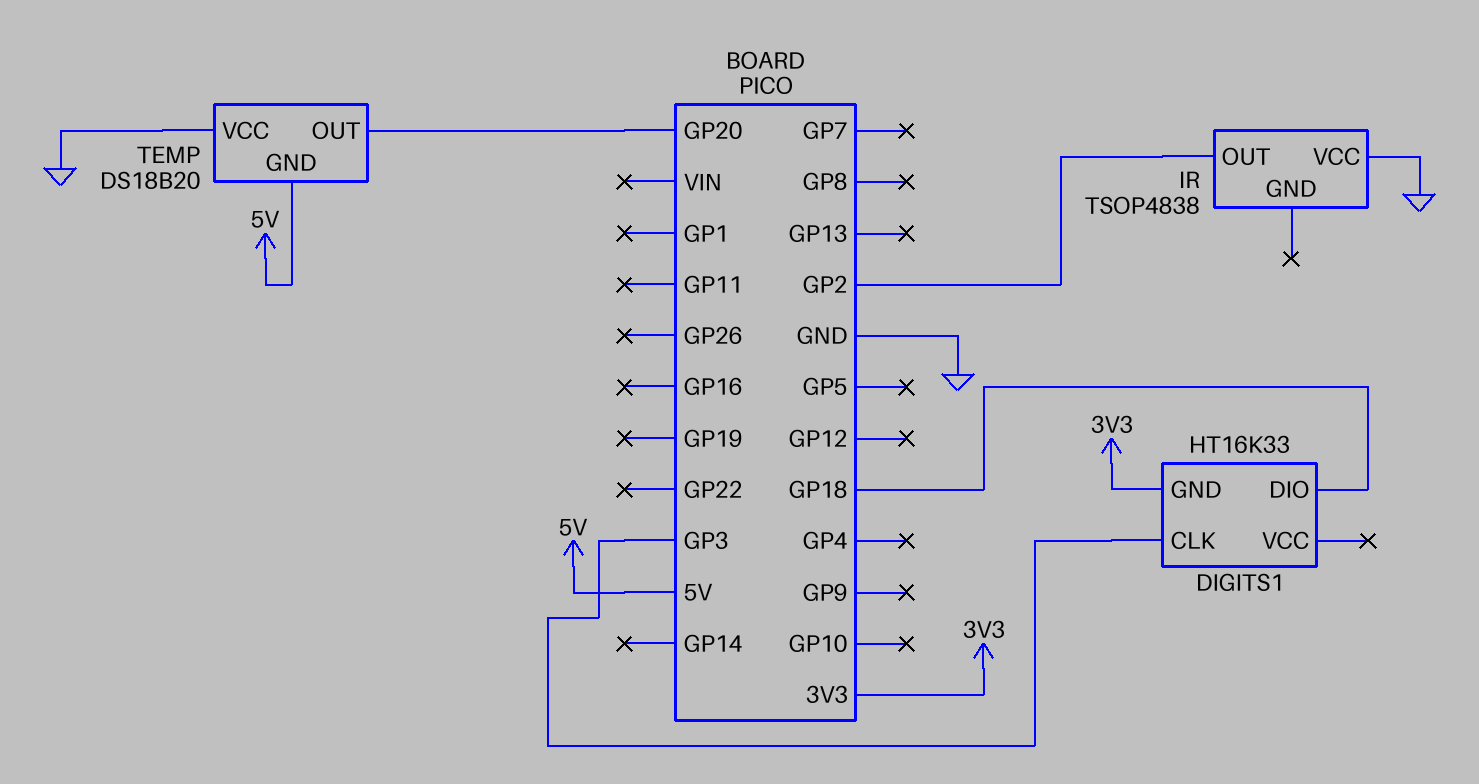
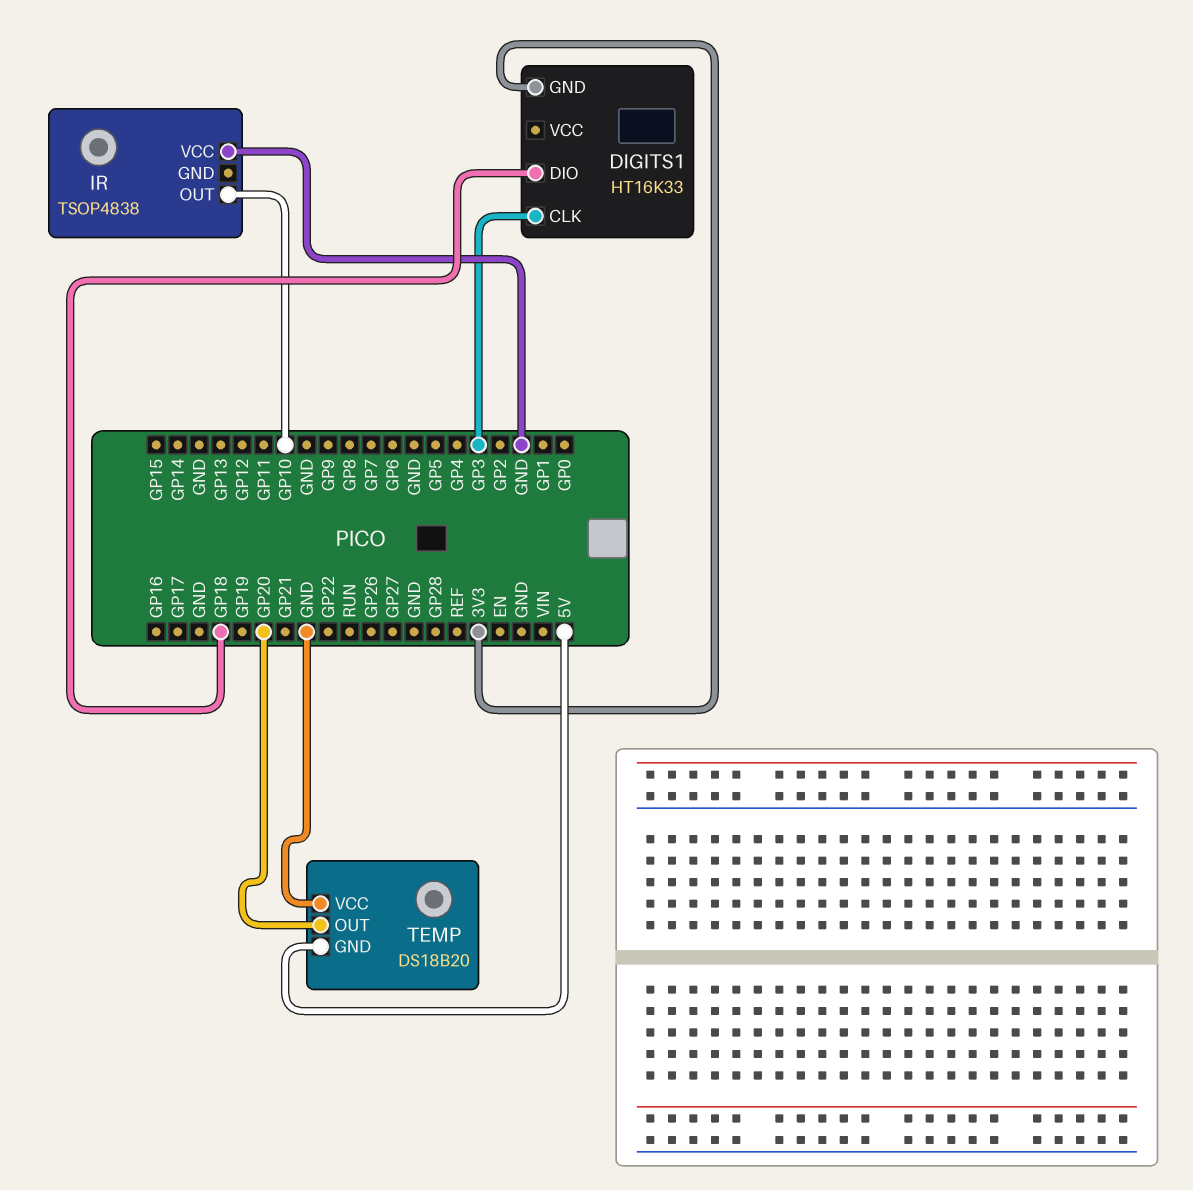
IR pin OUT: GP2 -> GP10

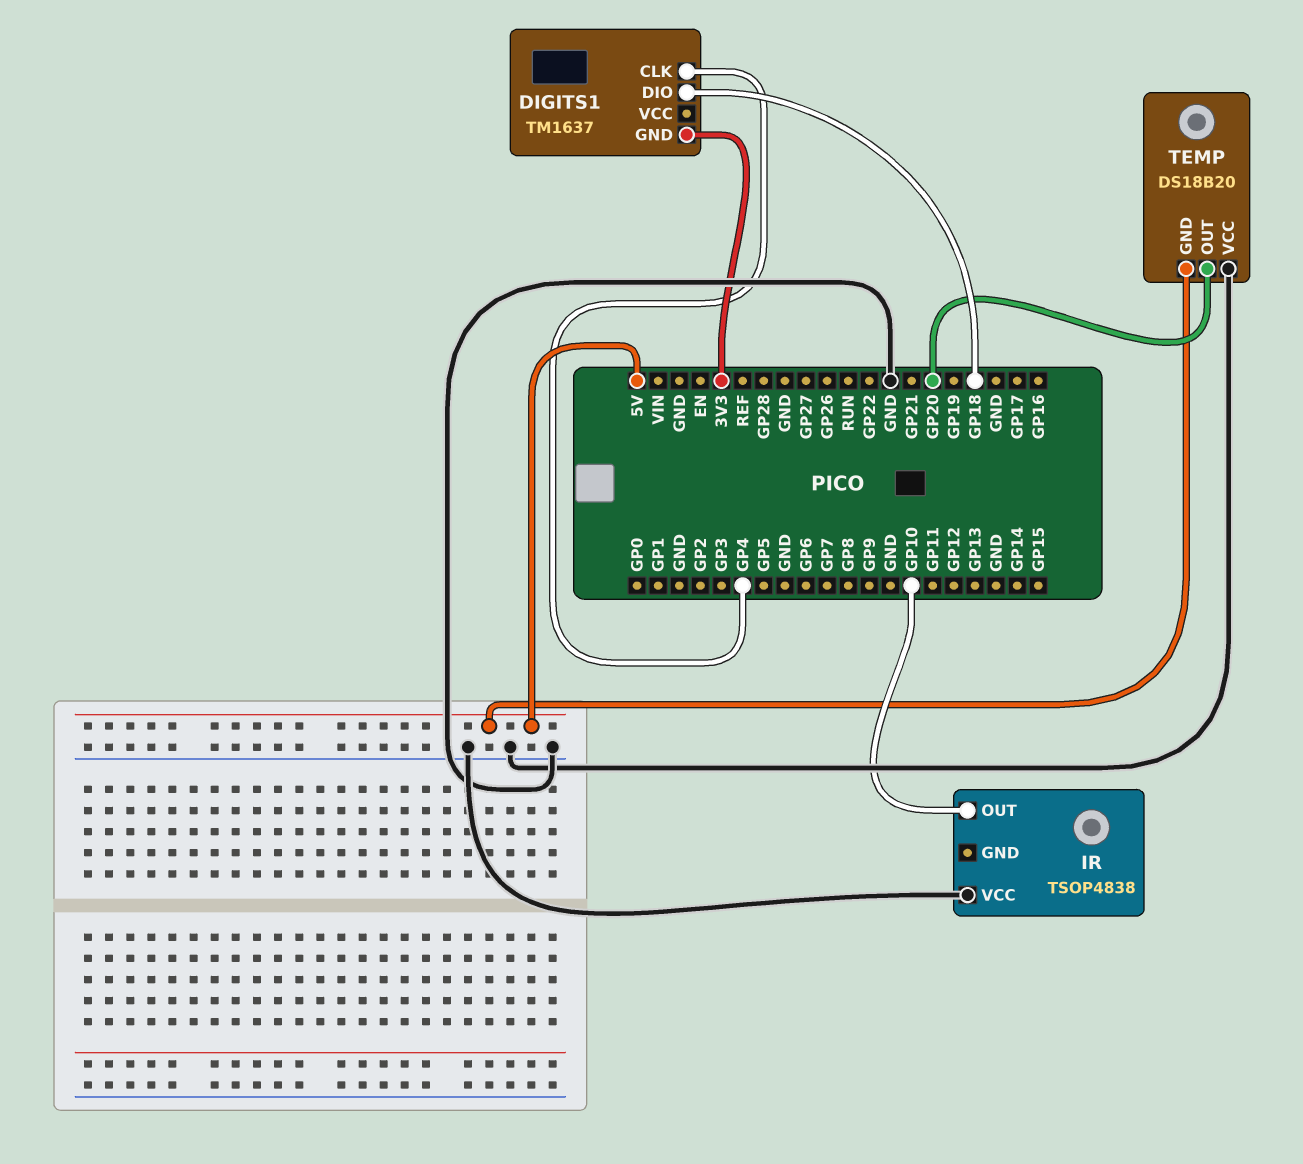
DIGITS1: HT16K33 -> TM1637
DIGITS1 pin CLK: GP3 -> GP4

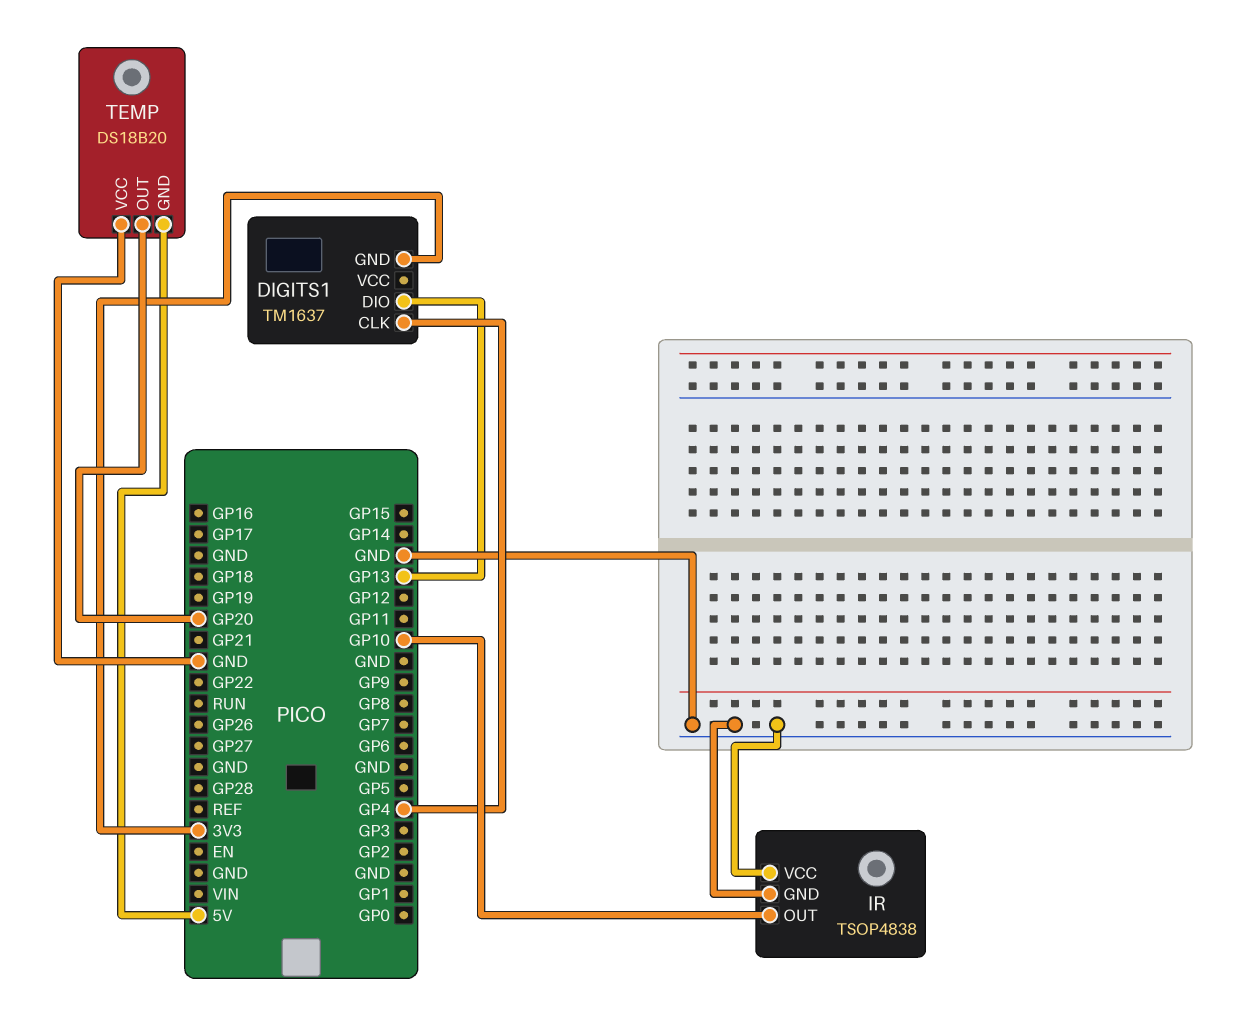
DIGITS1 pin DIO: GP18 -> GP13
IR pin GND: none -> GND

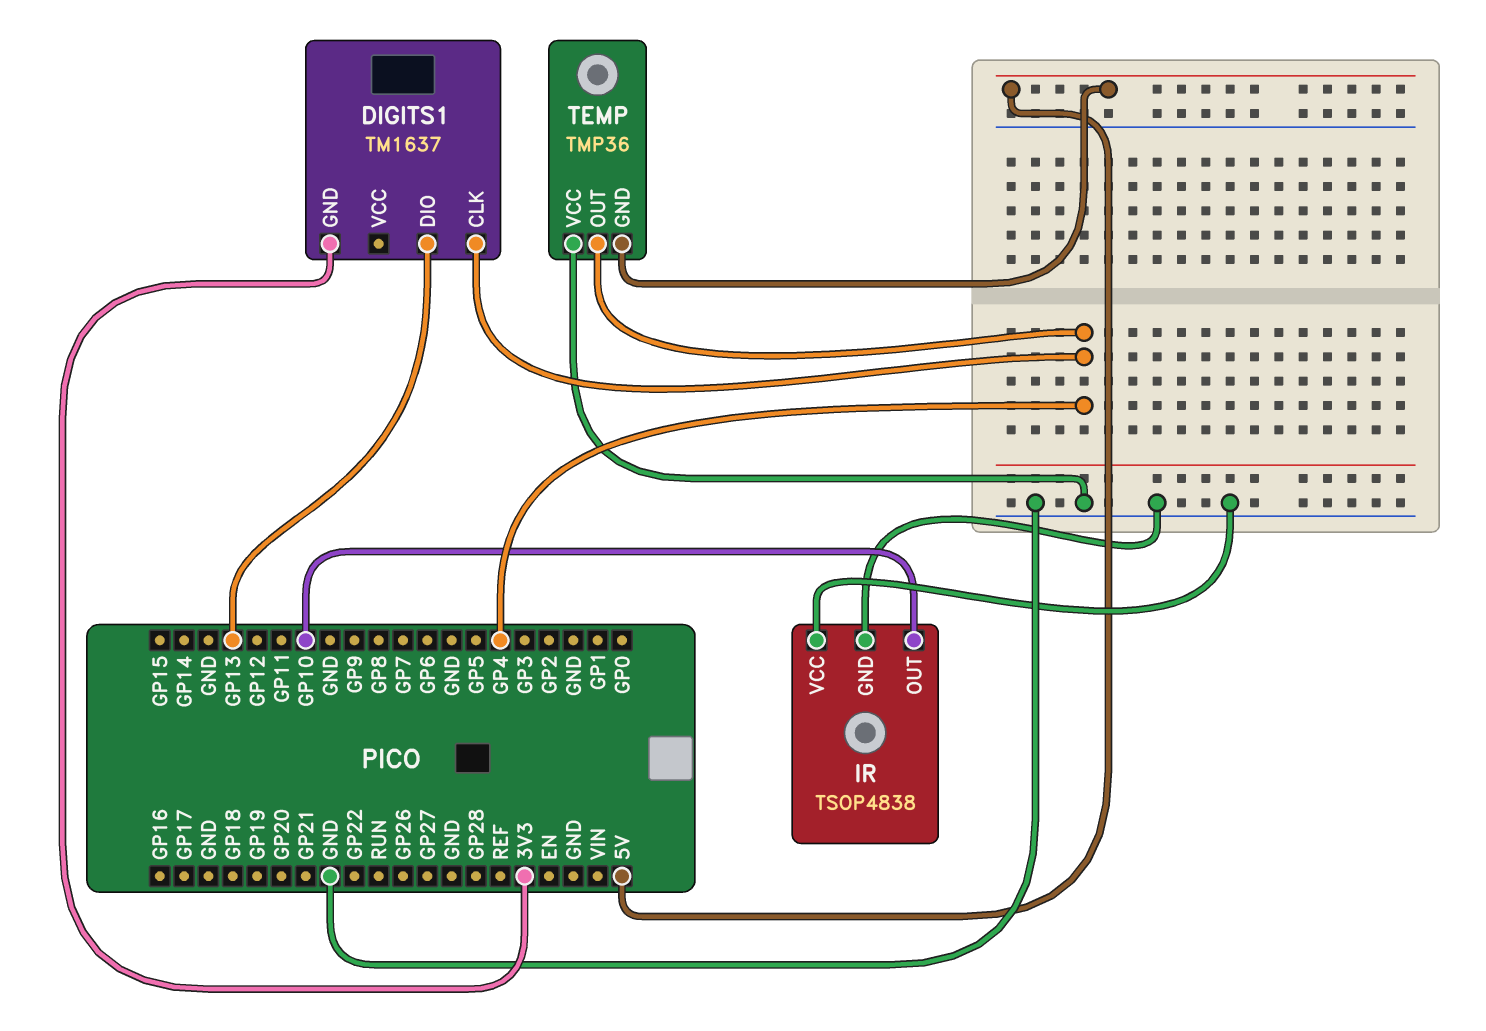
TEMP: DS18B20 -> TMP36
TEMP pin OUT: GP20 -> GP4

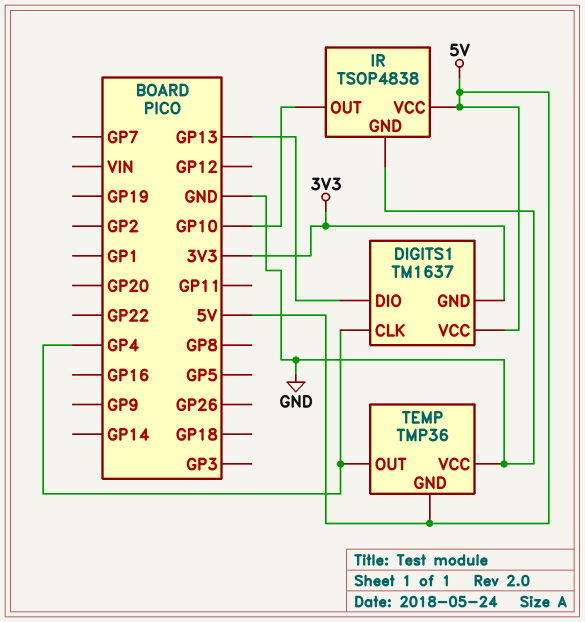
DIGITS1 pin VCC: none -> 5V
IR pin VCC: GND -> 5V

